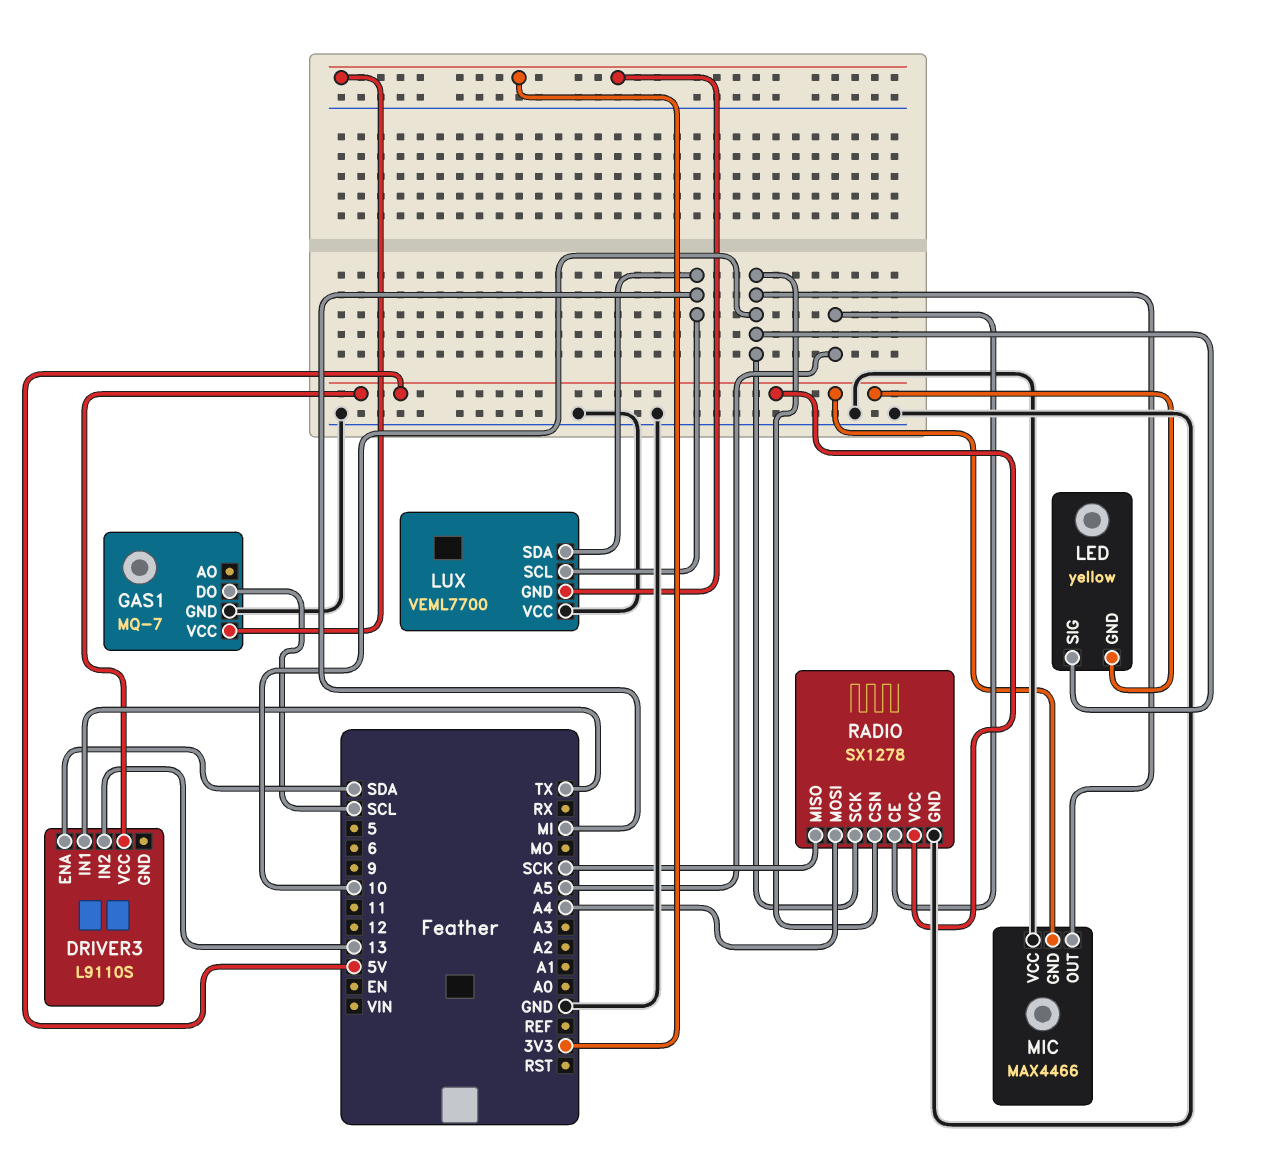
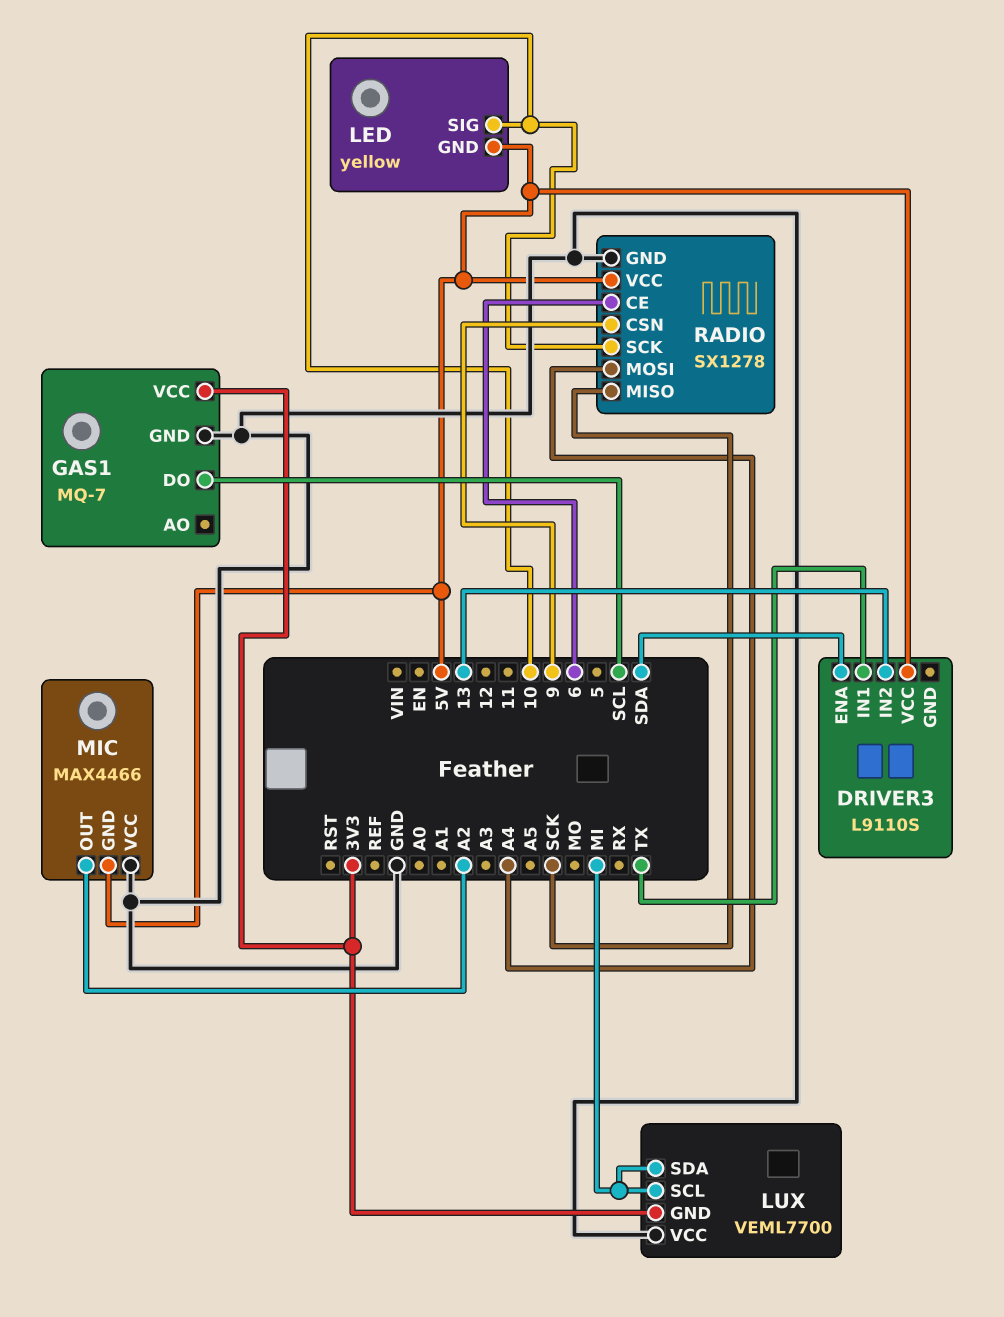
MIC pin OUT: 10 -> A2
RADIO pin CE: A5 -> 6
RADIO pin CSN: 10 -> 9

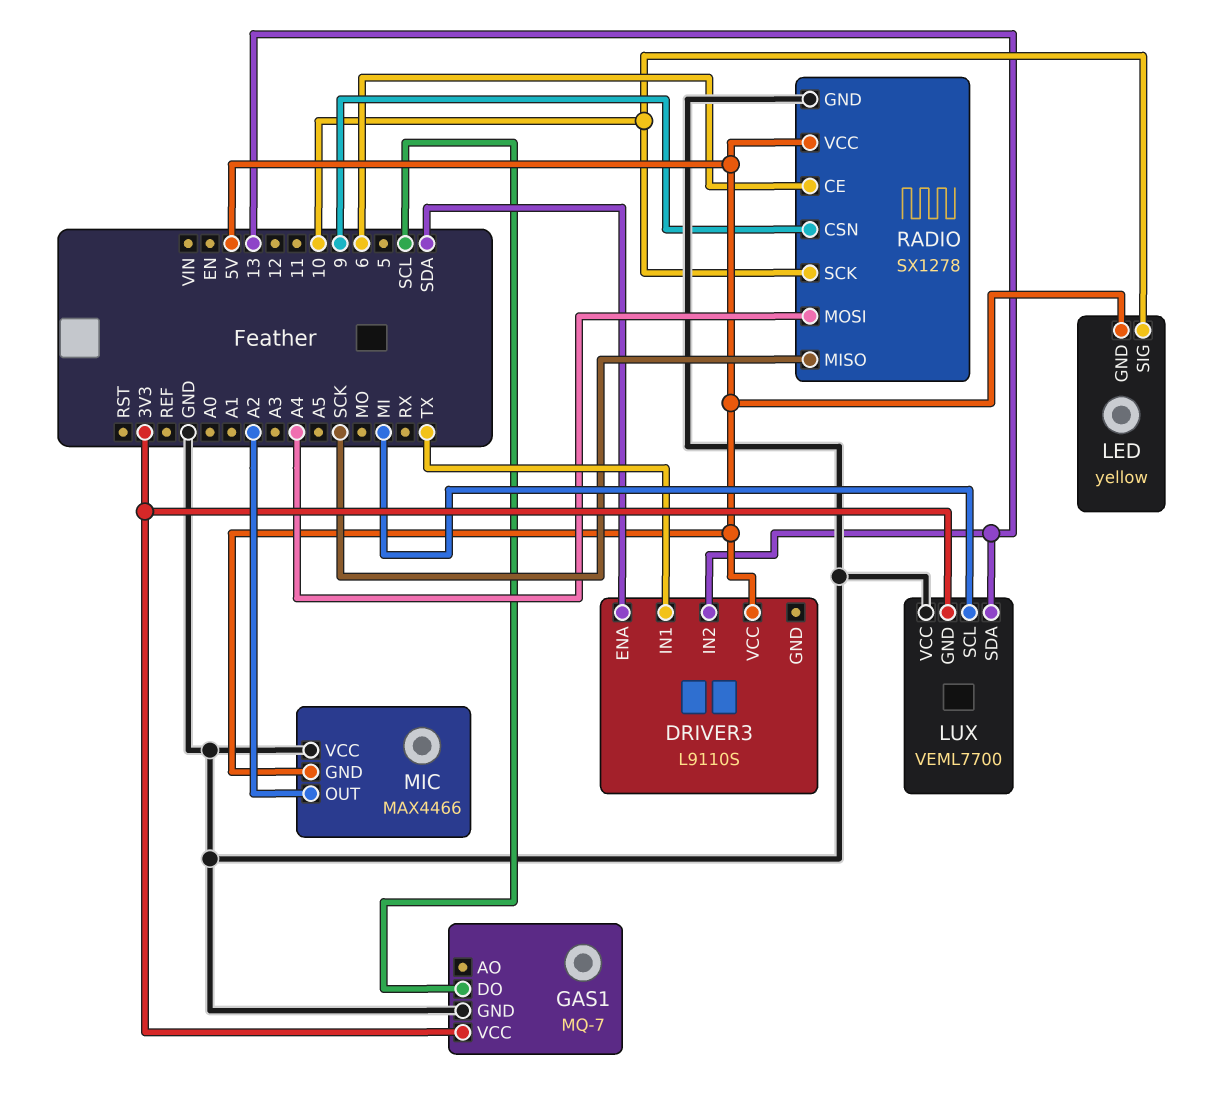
LUX pin SDA: MI -> 13

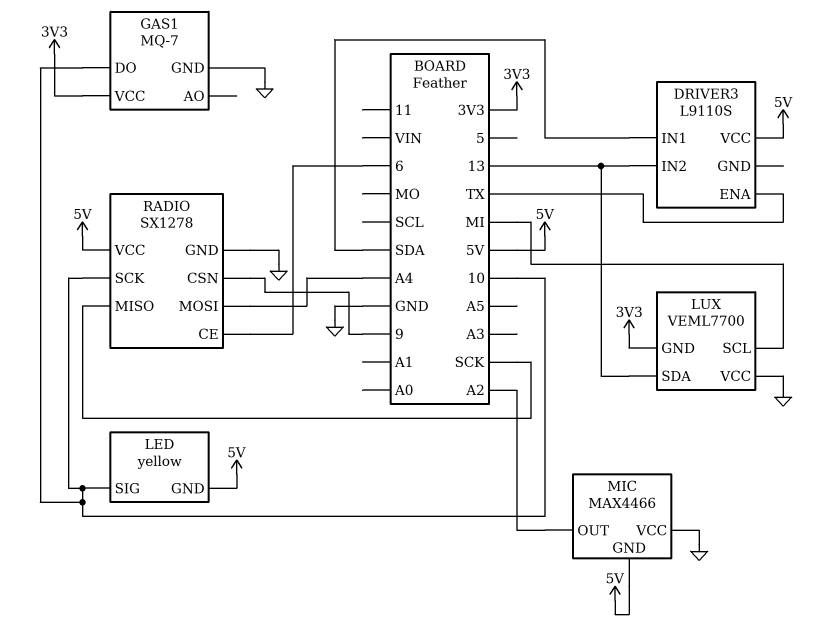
DRIVER3 pin ENA: SDA -> TX
DRIVER3 pin IN1: TX -> SDA
GAS1 pin DO: SCL -> 10

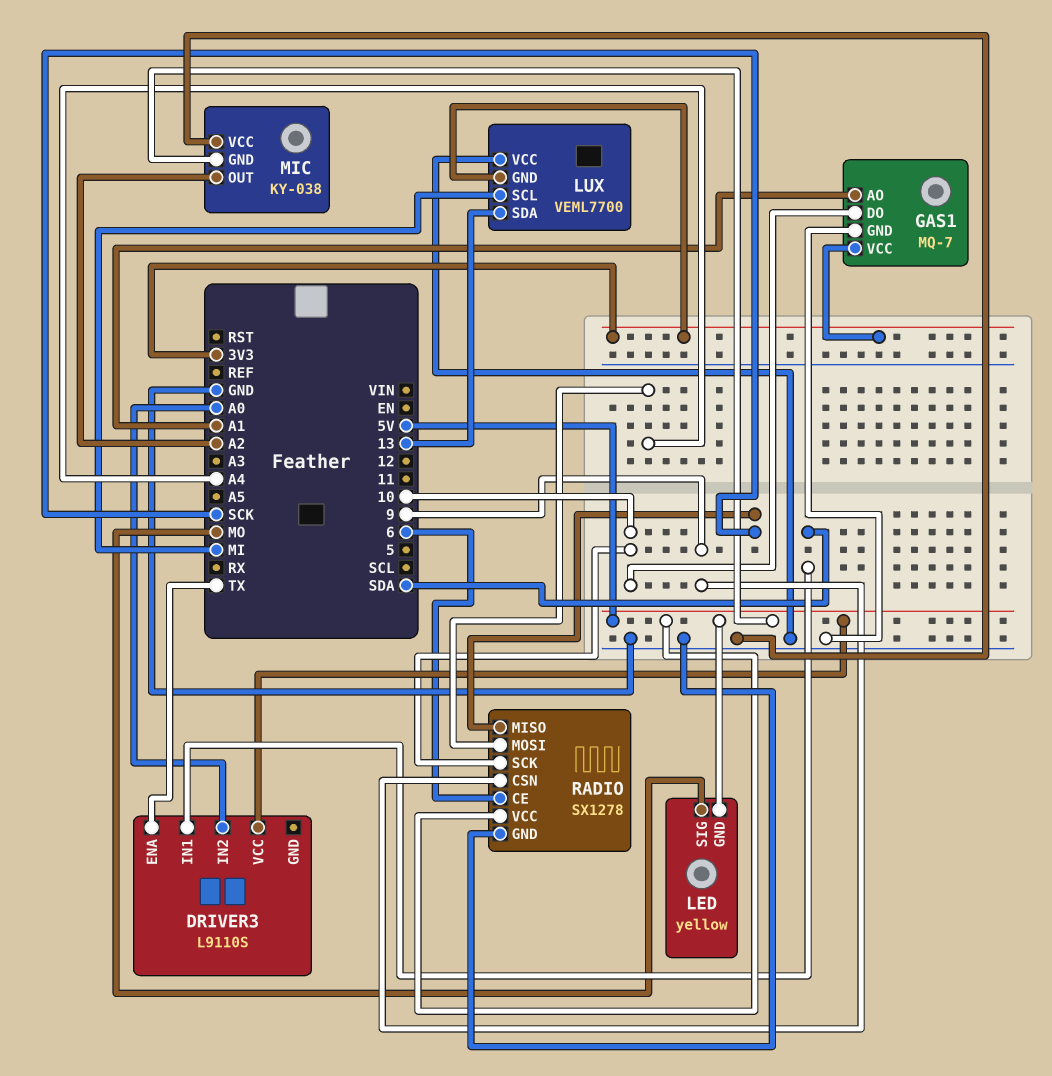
DRIVER3 pin IN2: 13 -> A0
GAS1 pin AO: none -> A1
LED pin SIG: 10 -> MO
MIC: MAX4466 -> KY-038

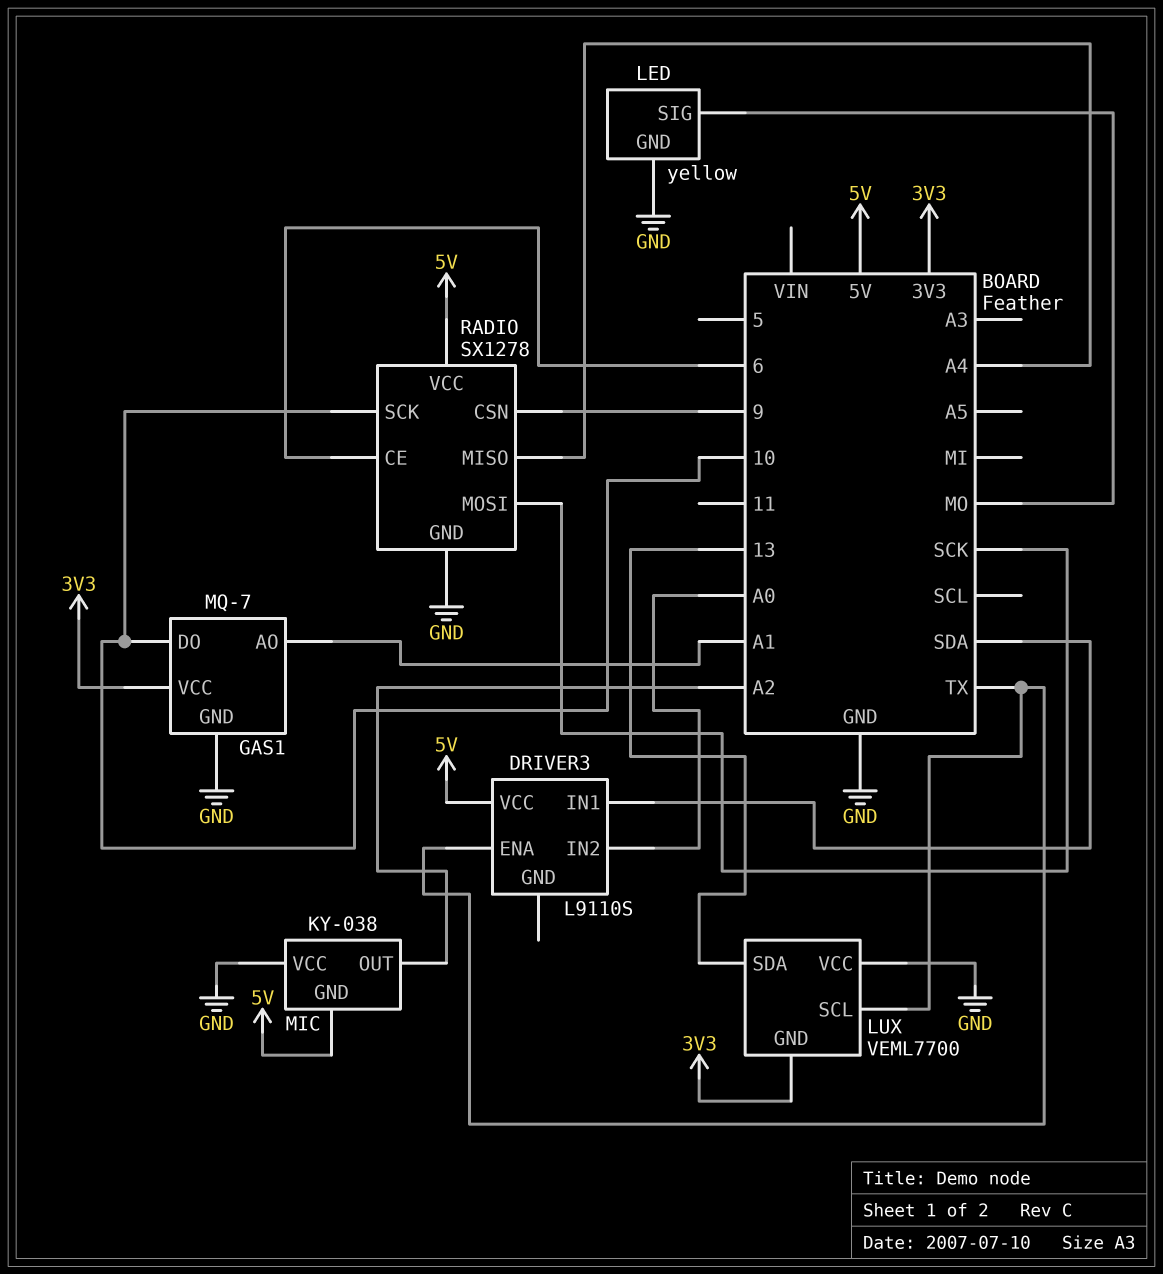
LED pin GND: 5V -> GND
LUX pin SCL: MI -> TX
RADIO pin MISO: SCK -> A4
RADIO pin MOSI: A4 -> SCK

